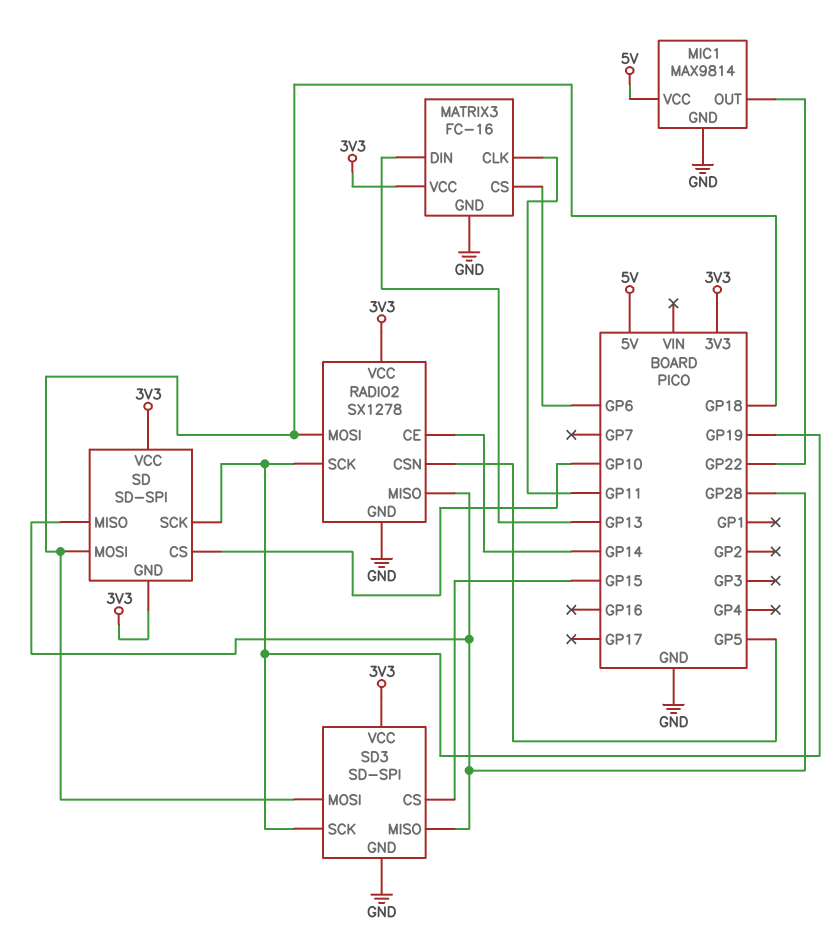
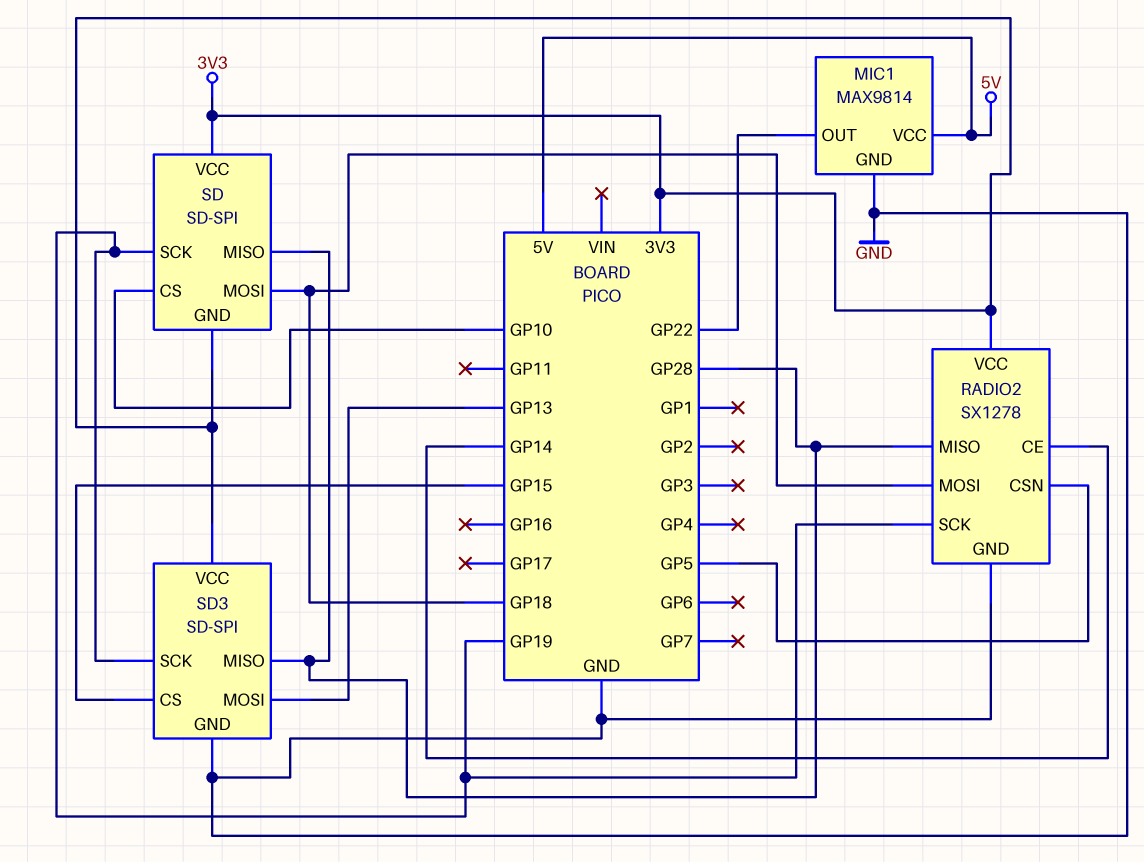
MATRIX3: FC-16 -> none
MATRIX3 pin CLK: GP11 -> none
MATRIX3 pin CS: GP6 -> none
MATRIX3 pin DIN: GP13 -> none
MATRIX3 pin GND: GND -> none
MATRIX3 pin VCC: 3V3 -> none
SD3 pin MOSI: GP18 -> GP13

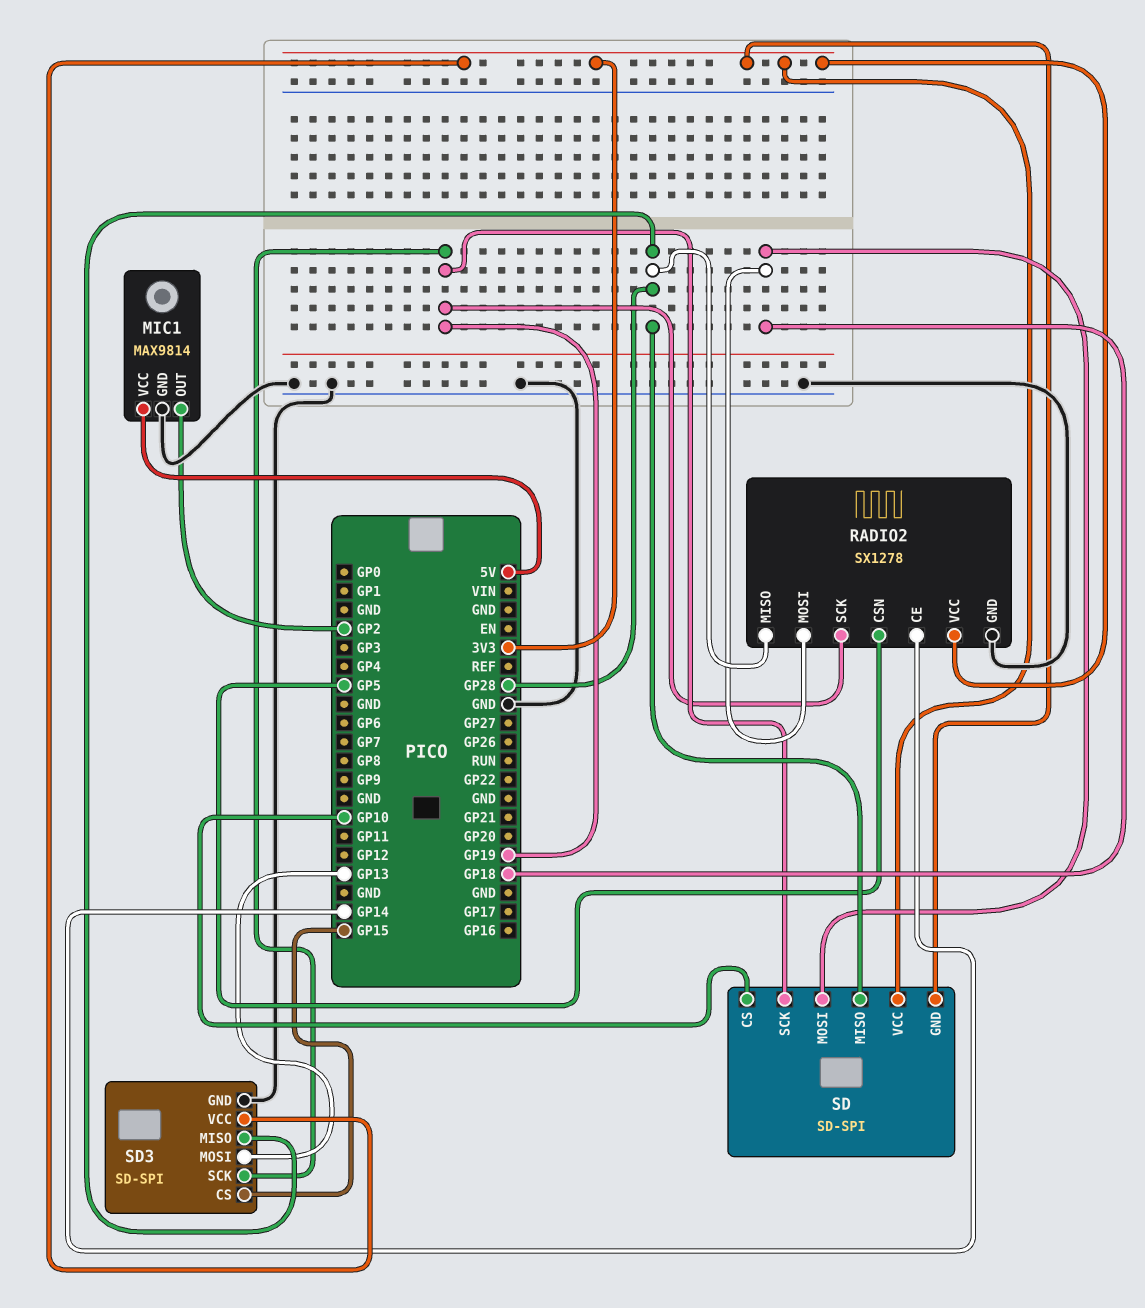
MIC1 pin OUT: GP22 -> GP2

